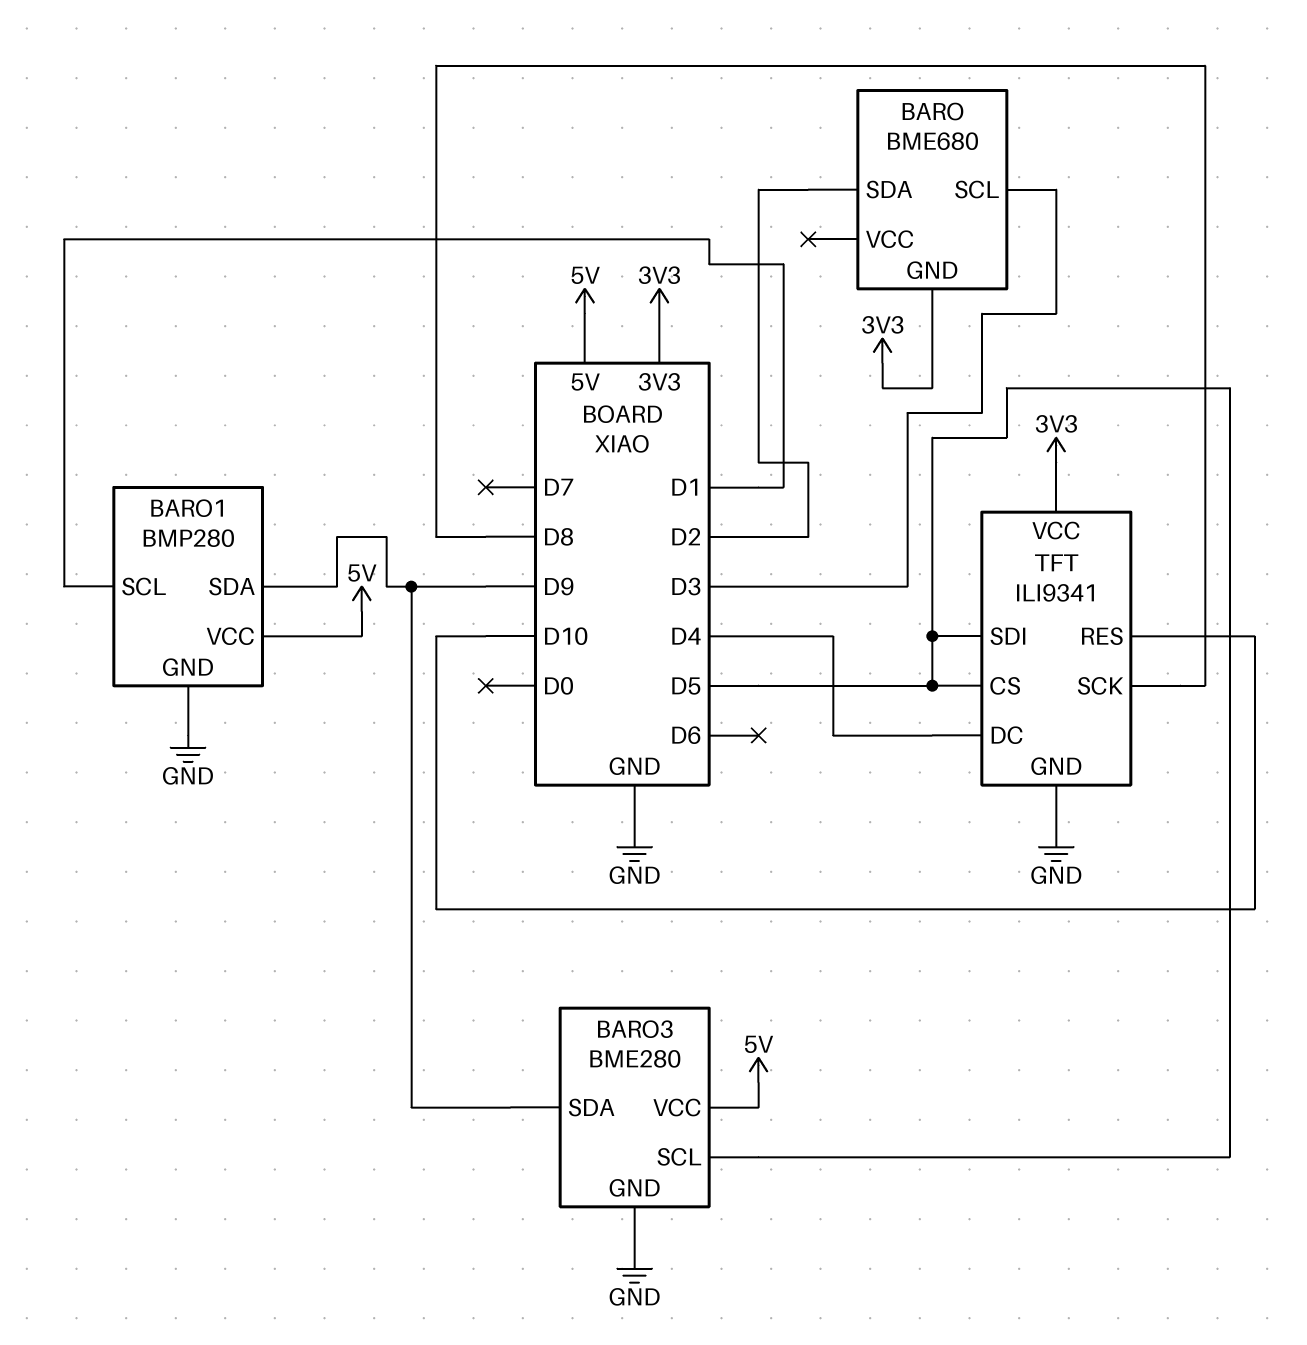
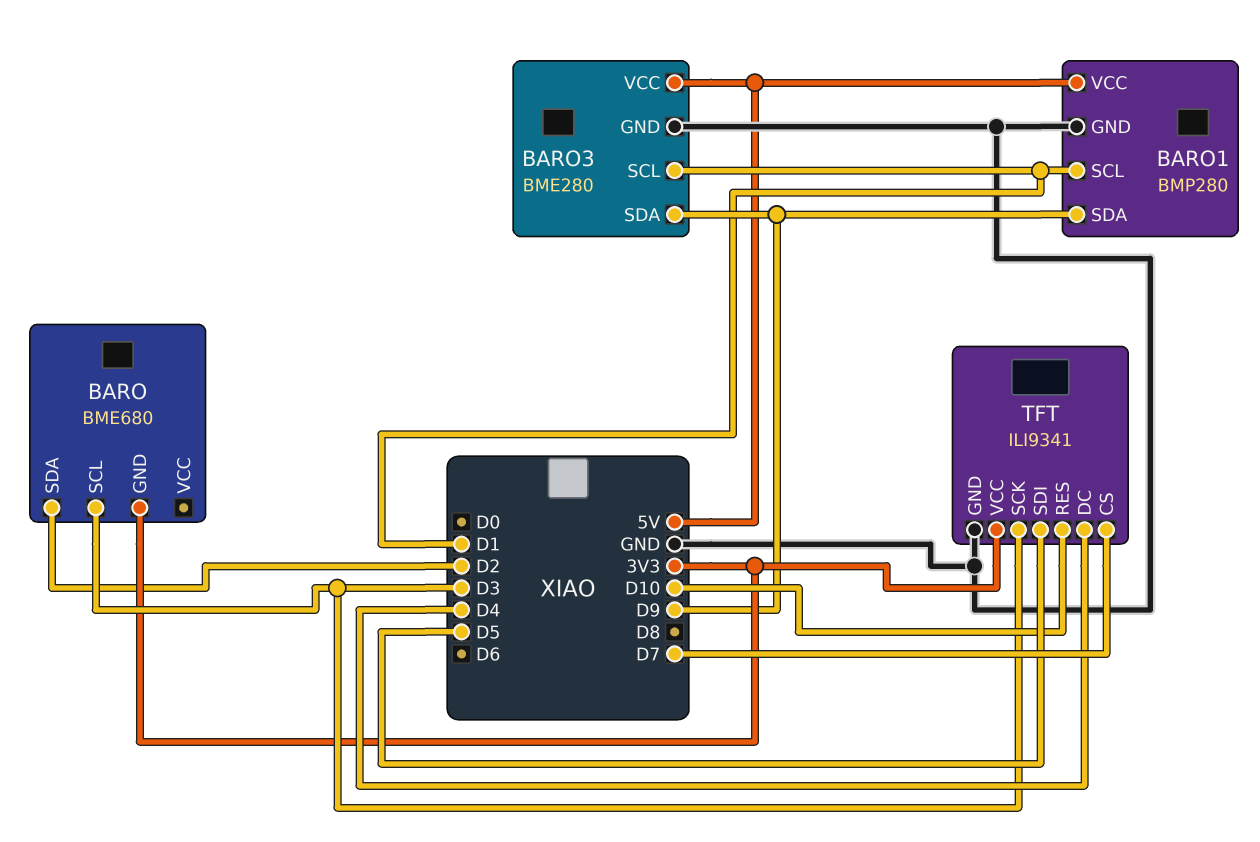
BARO3 pin SCL: D5 -> D1
TFT pin CS: D5 -> D7
TFT pin SCK: D8 -> D3

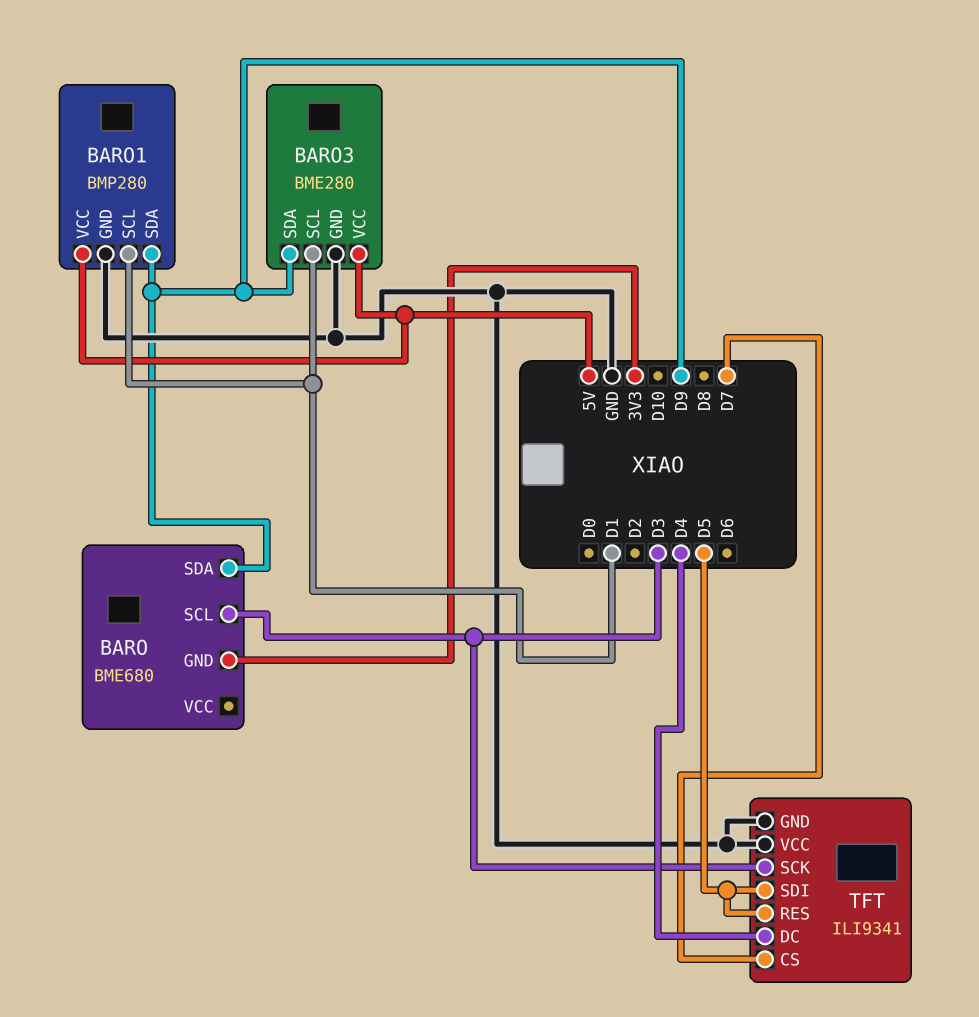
BARO pin SDA: D2 -> D9
TFT pin RES: D10 -> D5
TFT pin VCC: 3V3 -> GND

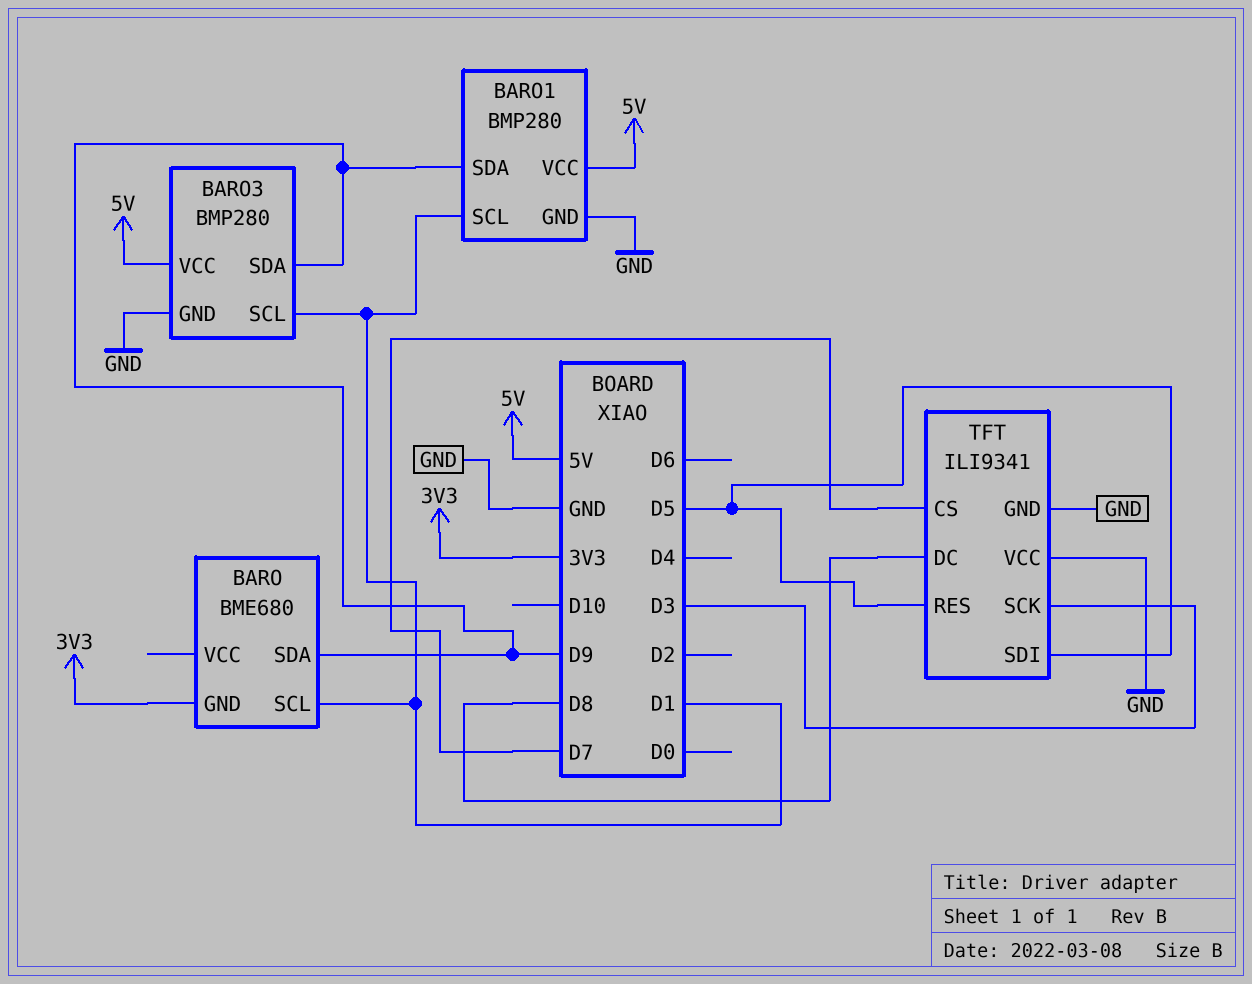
BARO pin SCL: D3 -> D1
BARO3: BME280 -> BMP280
TFT pin DC: D4 -> D8

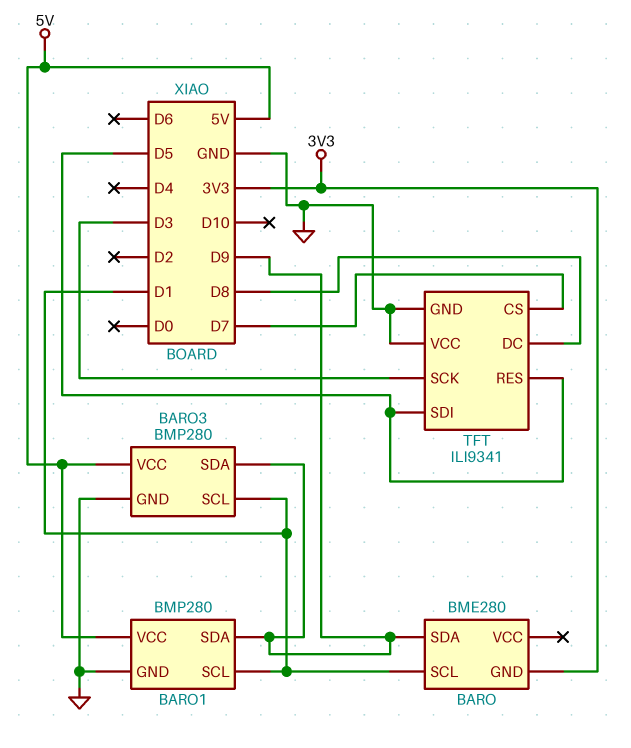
BARO: BME680 -> BME280

